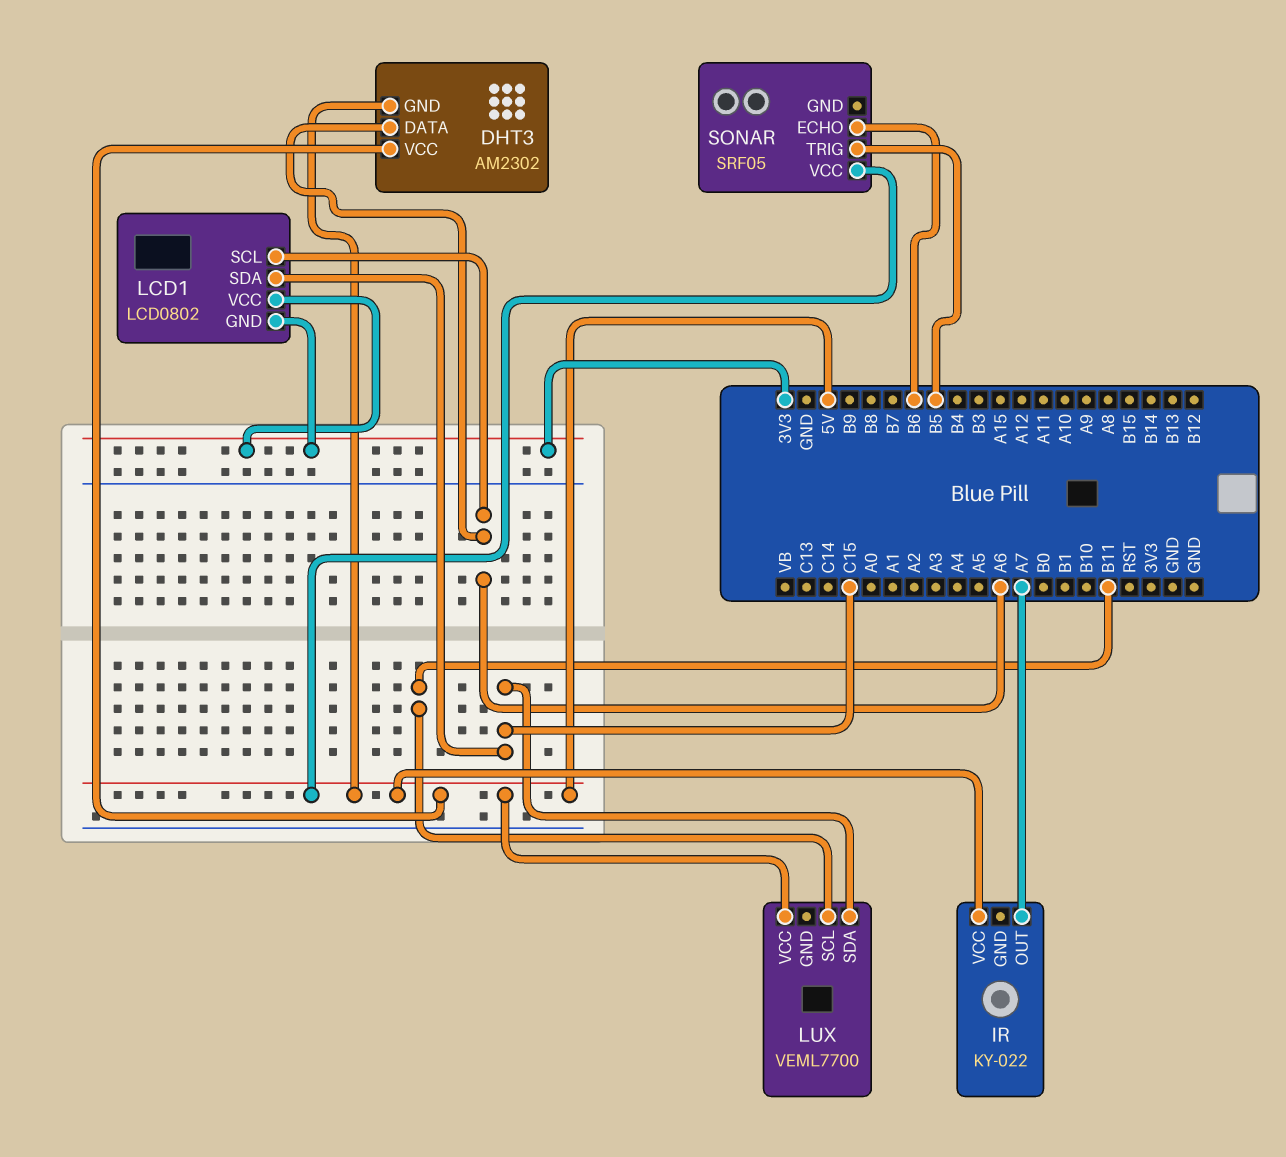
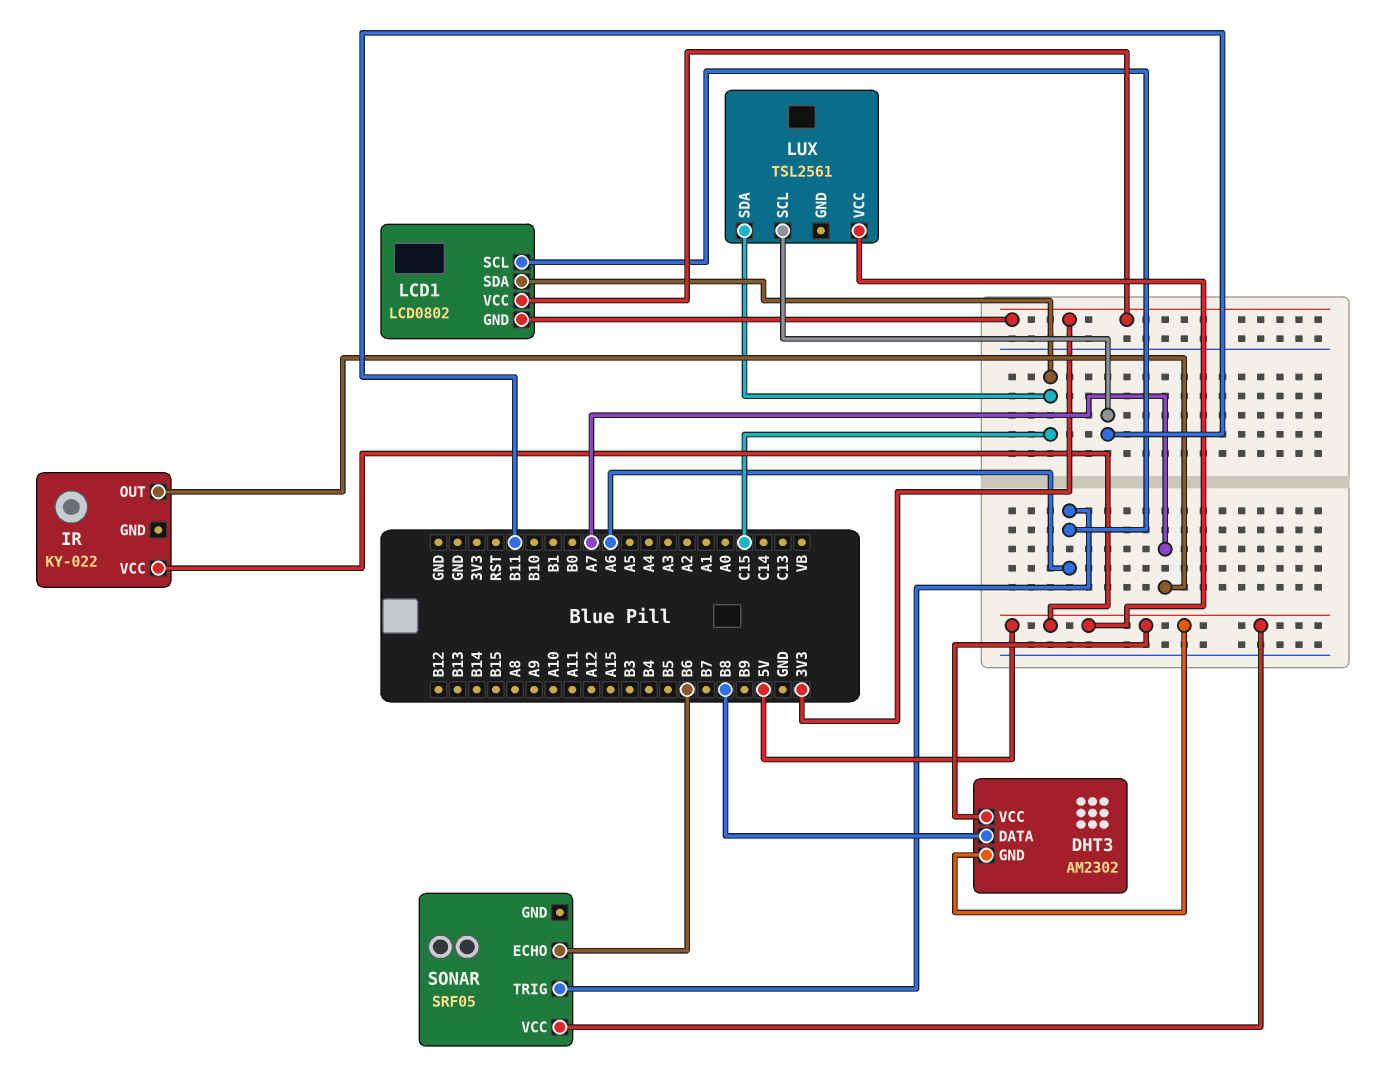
DHT3 pin DATA: A6 -> B8
LUX: VEML7700 -> TSL2561
SONAR pin TRIG: B5 -> A6

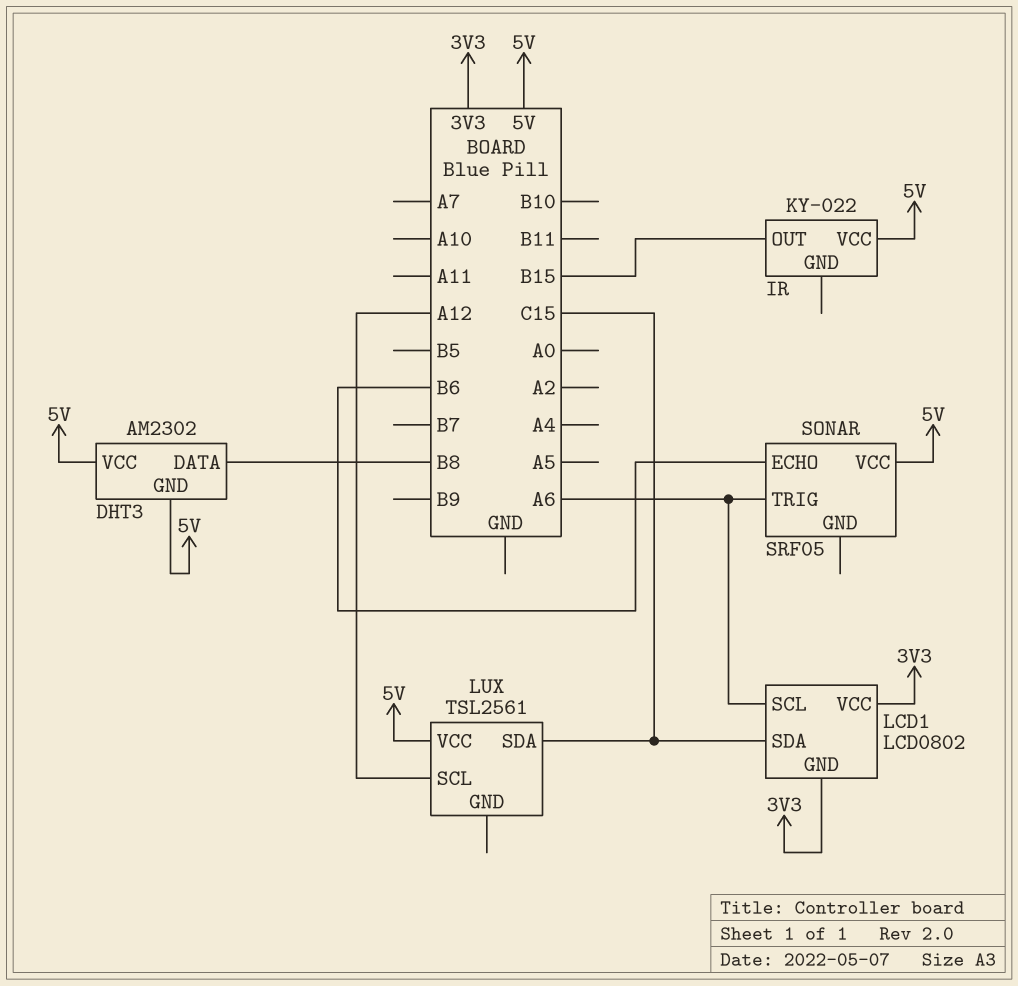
IR pin OUT: A7 -> B15
LUX pin SCL: B11 -> A12

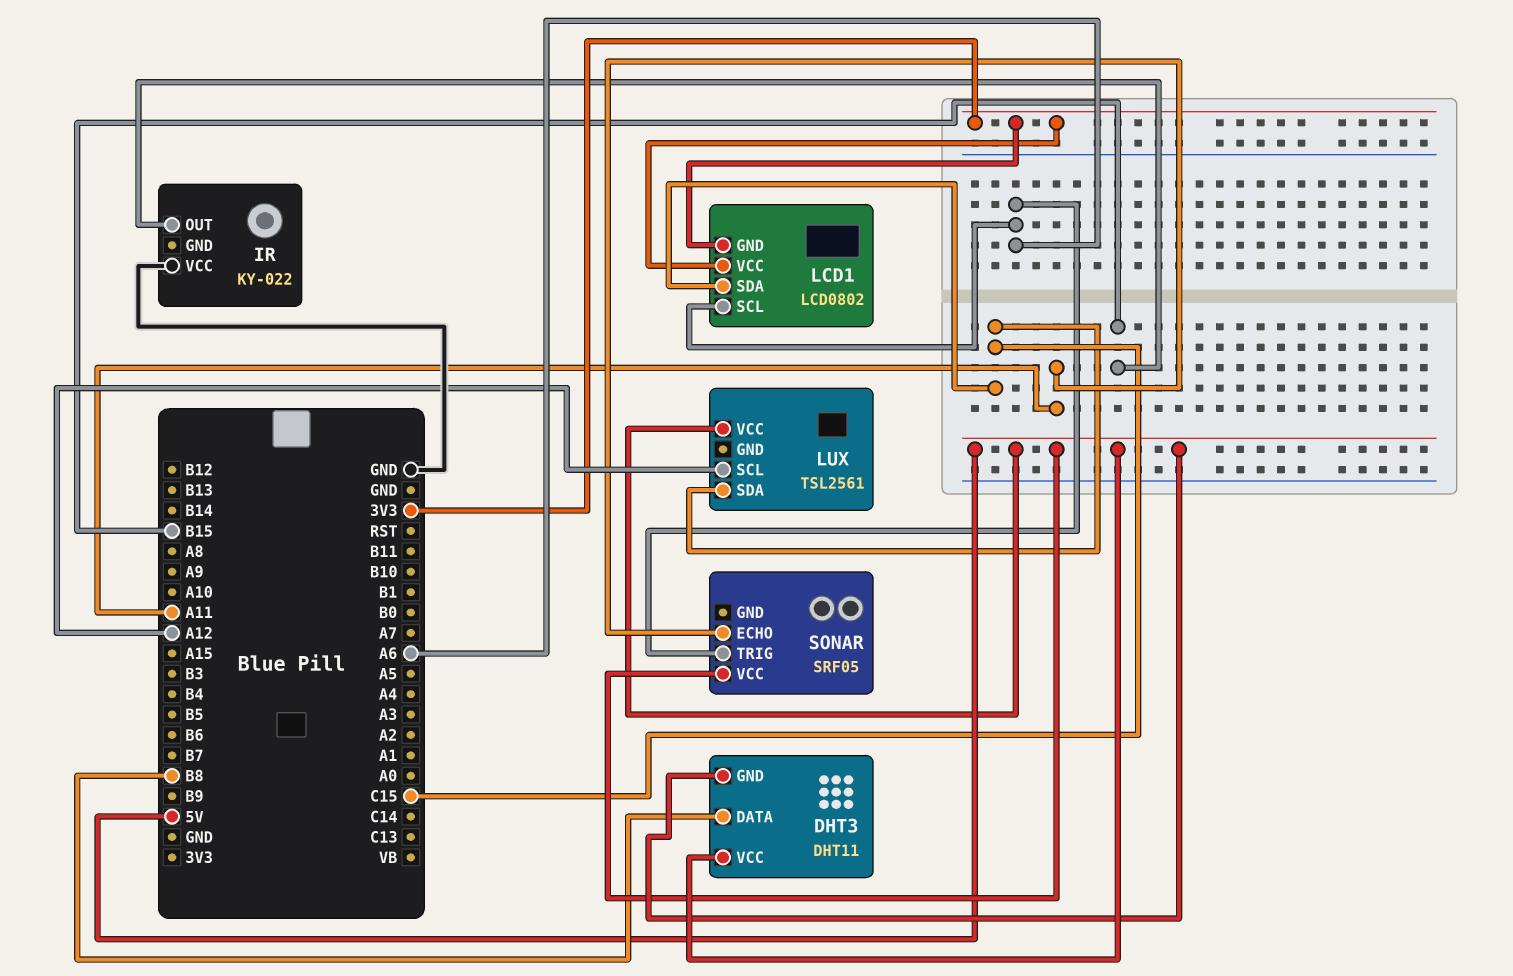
DHT3: AM2302 -> DHT11
IR pin VCC: 5V -> GND
SONAR pin ECHO: B6 -> A11

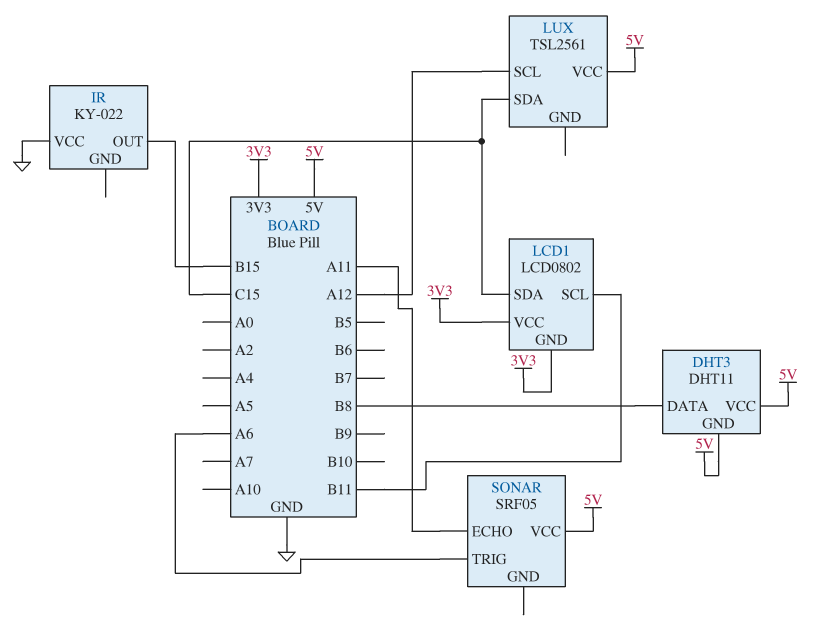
LCD1 pin SCL: A6 -> B11

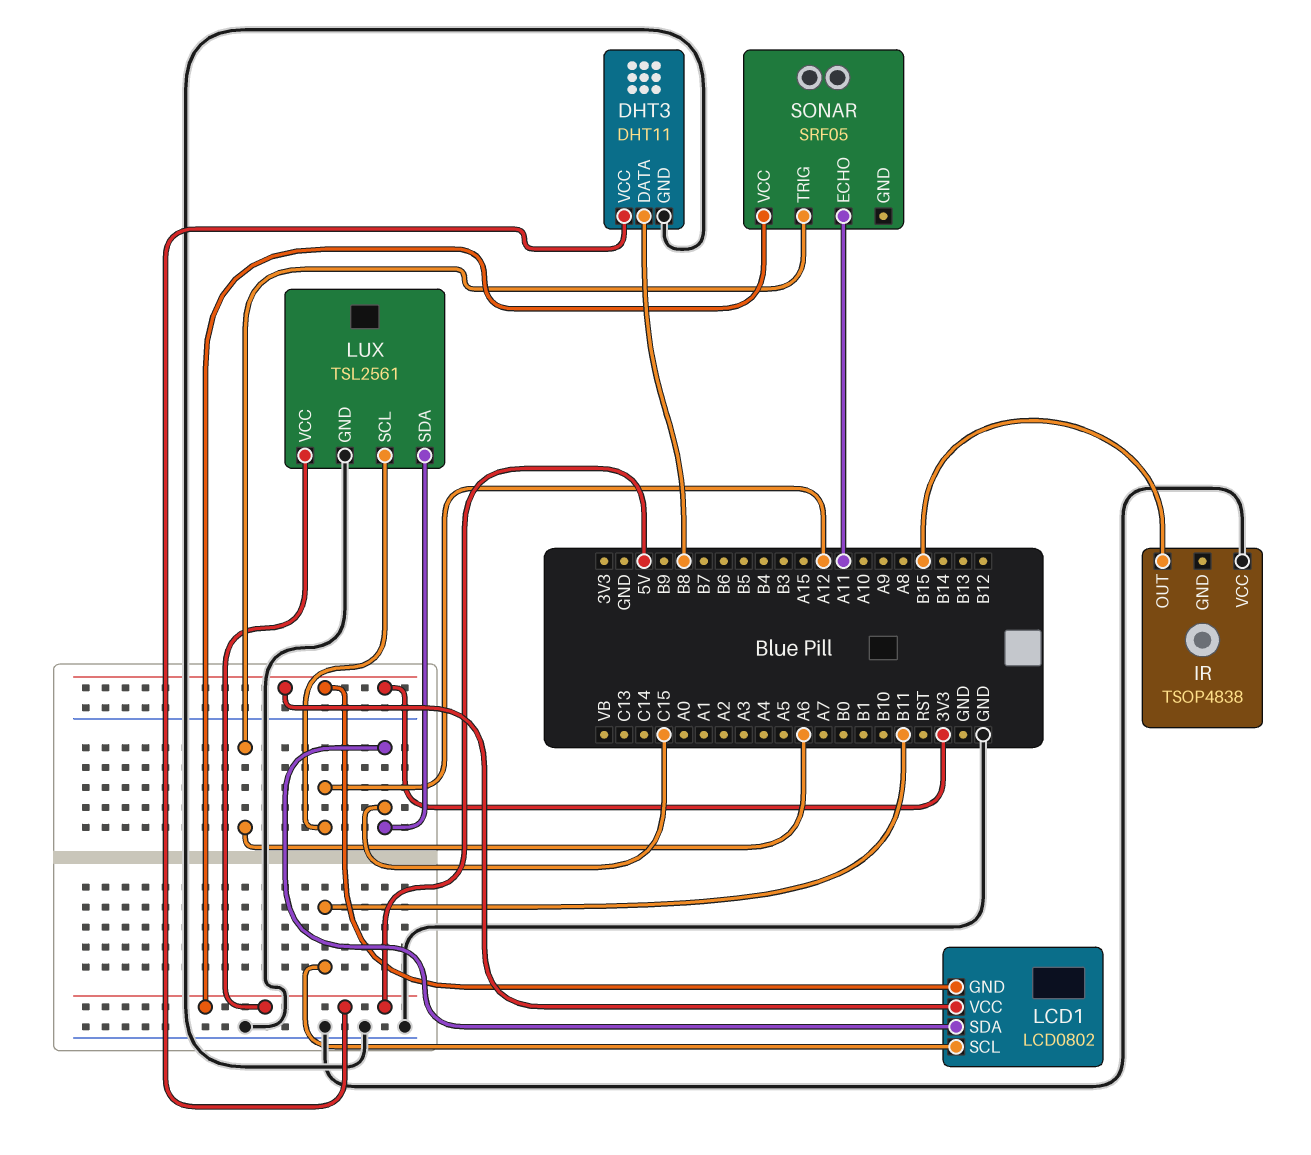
DHT3 pin GND: 5V -> GND
IR: KY-022 -> TSOP4838
LUX pin GND: none -> GND

